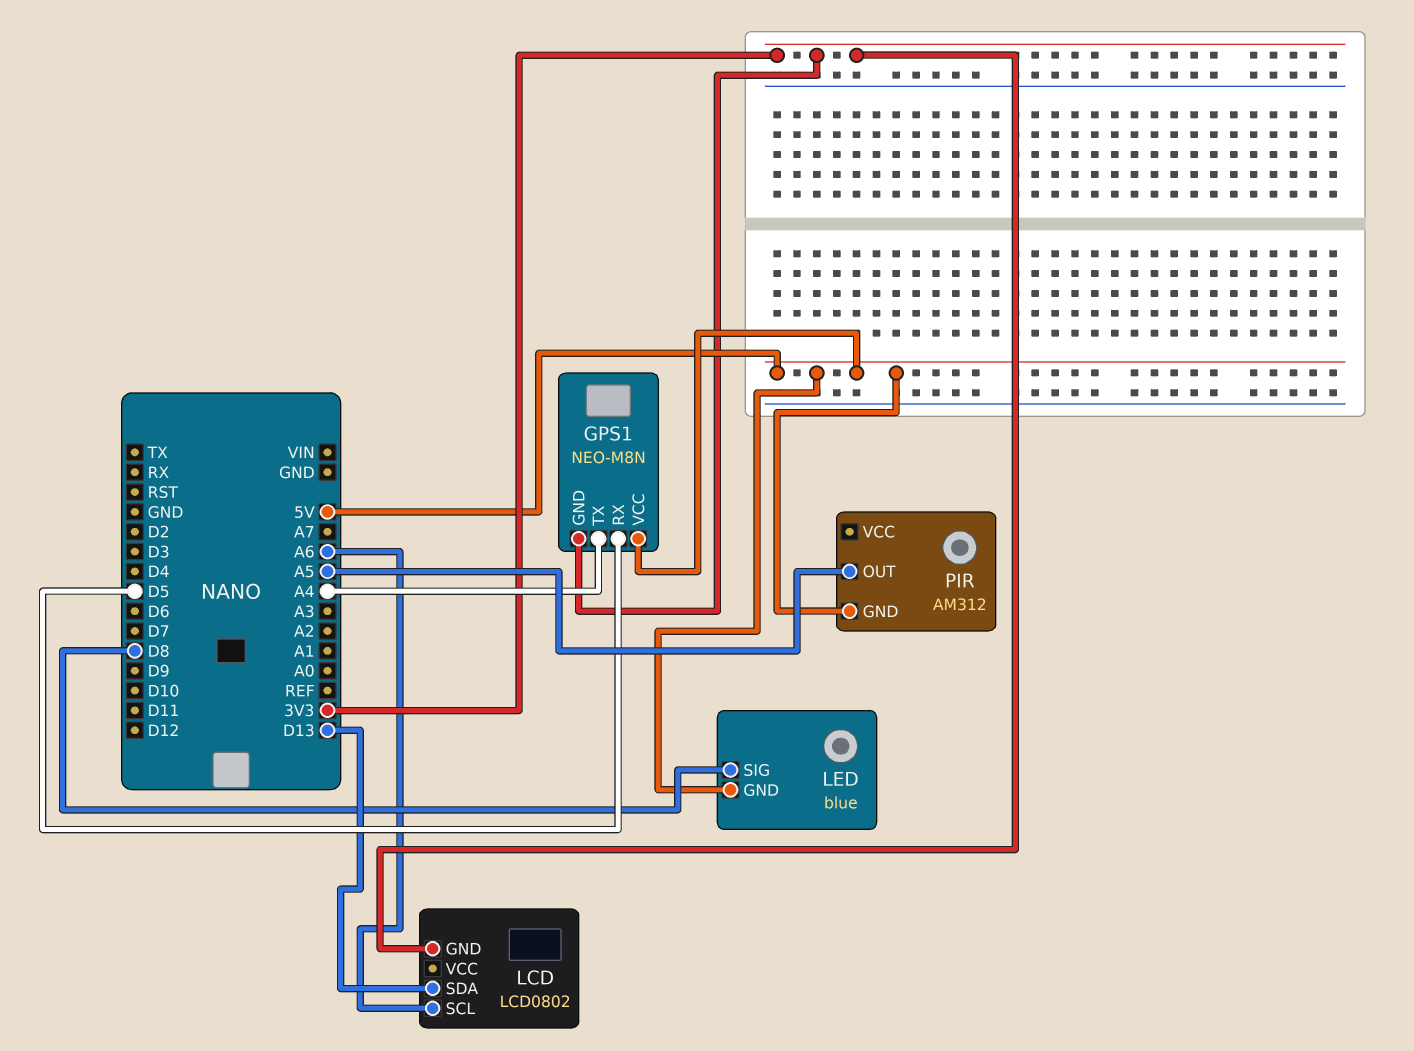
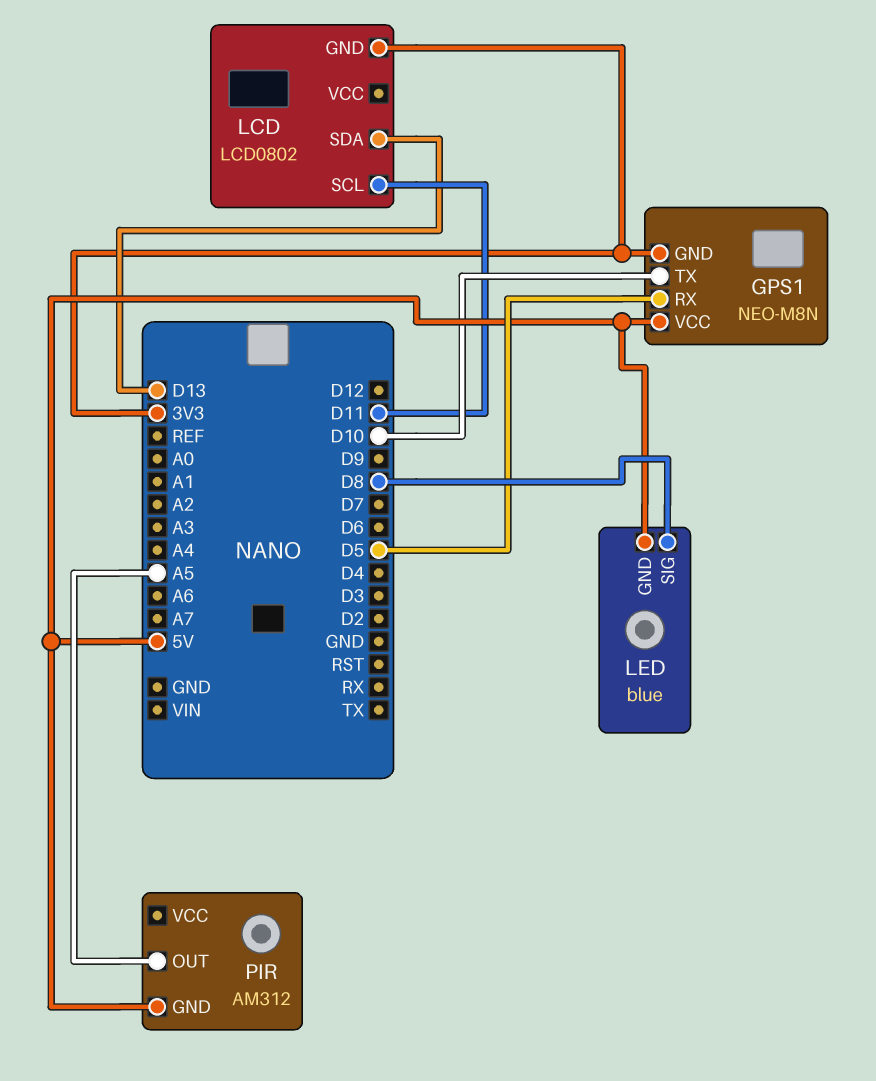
GPS1 pin TX: A4 -> D10
LCD pin SCL: A6 -> D11

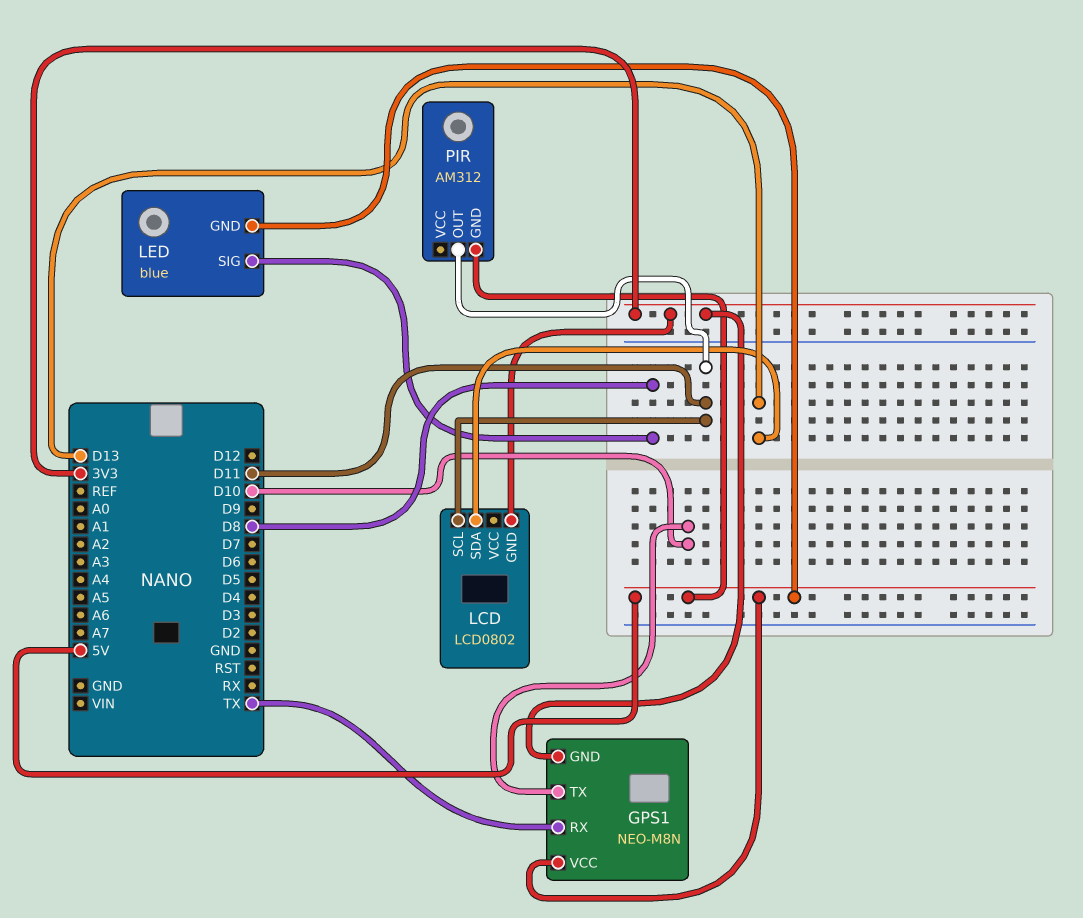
GPS1 pin RX: D5 -> TX
PIR pin OUT: A5 -> D11

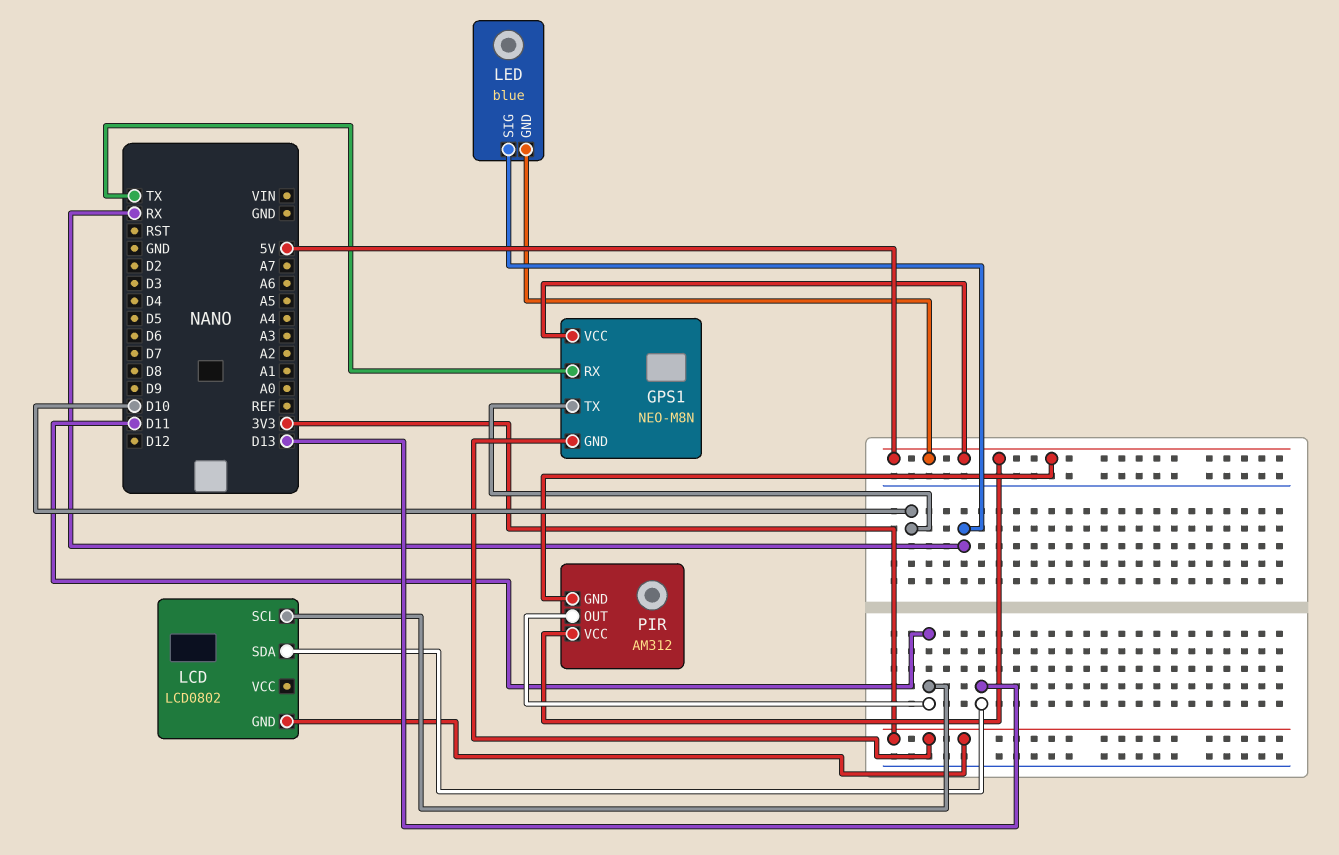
LED pin SIG: D8 -> RX
PIR pin VCC: none -> 5V

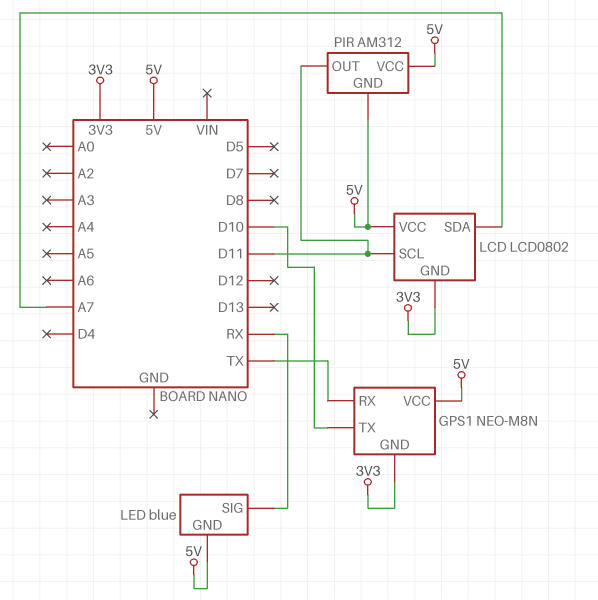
LCD pin SDA: D13 -> A7
LCD pin VCC: none -> 5V

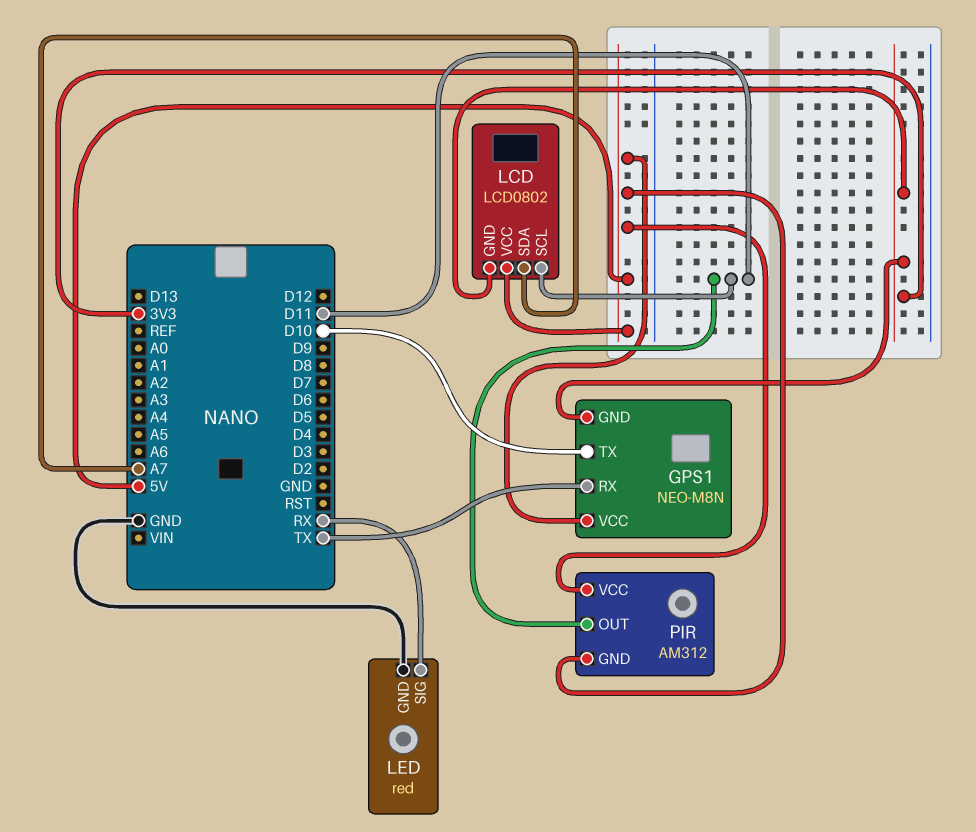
LED: blue -> red
LED pin GND: 5V -> GND

